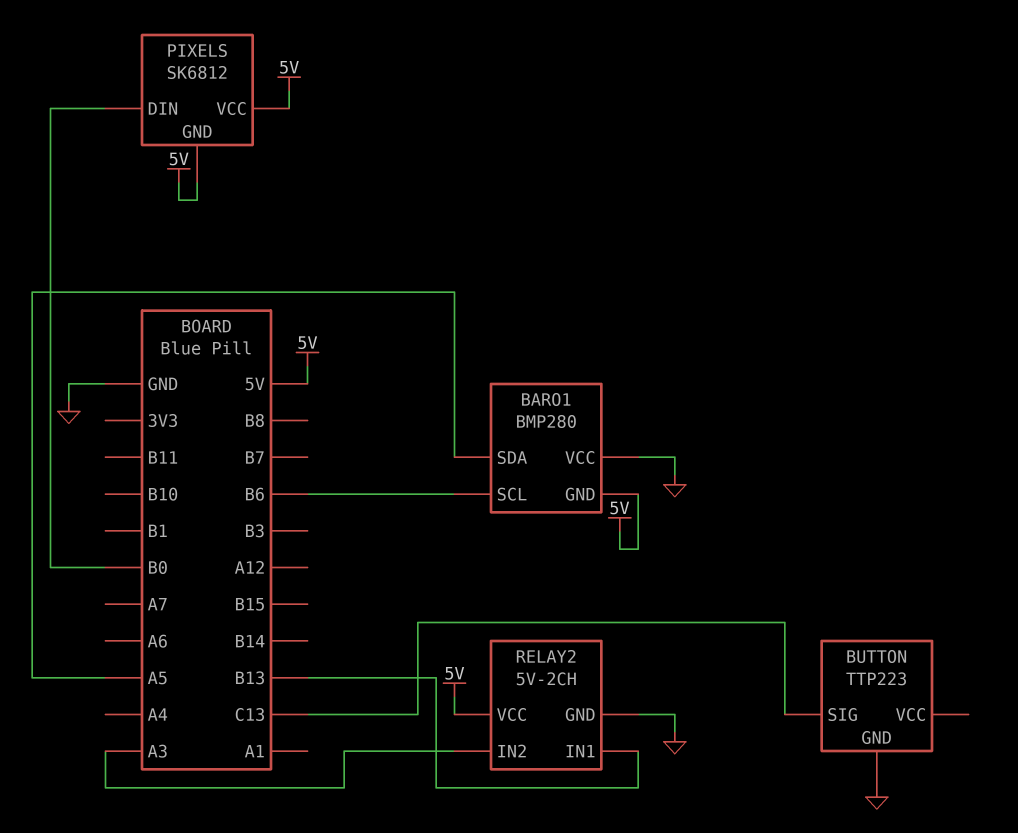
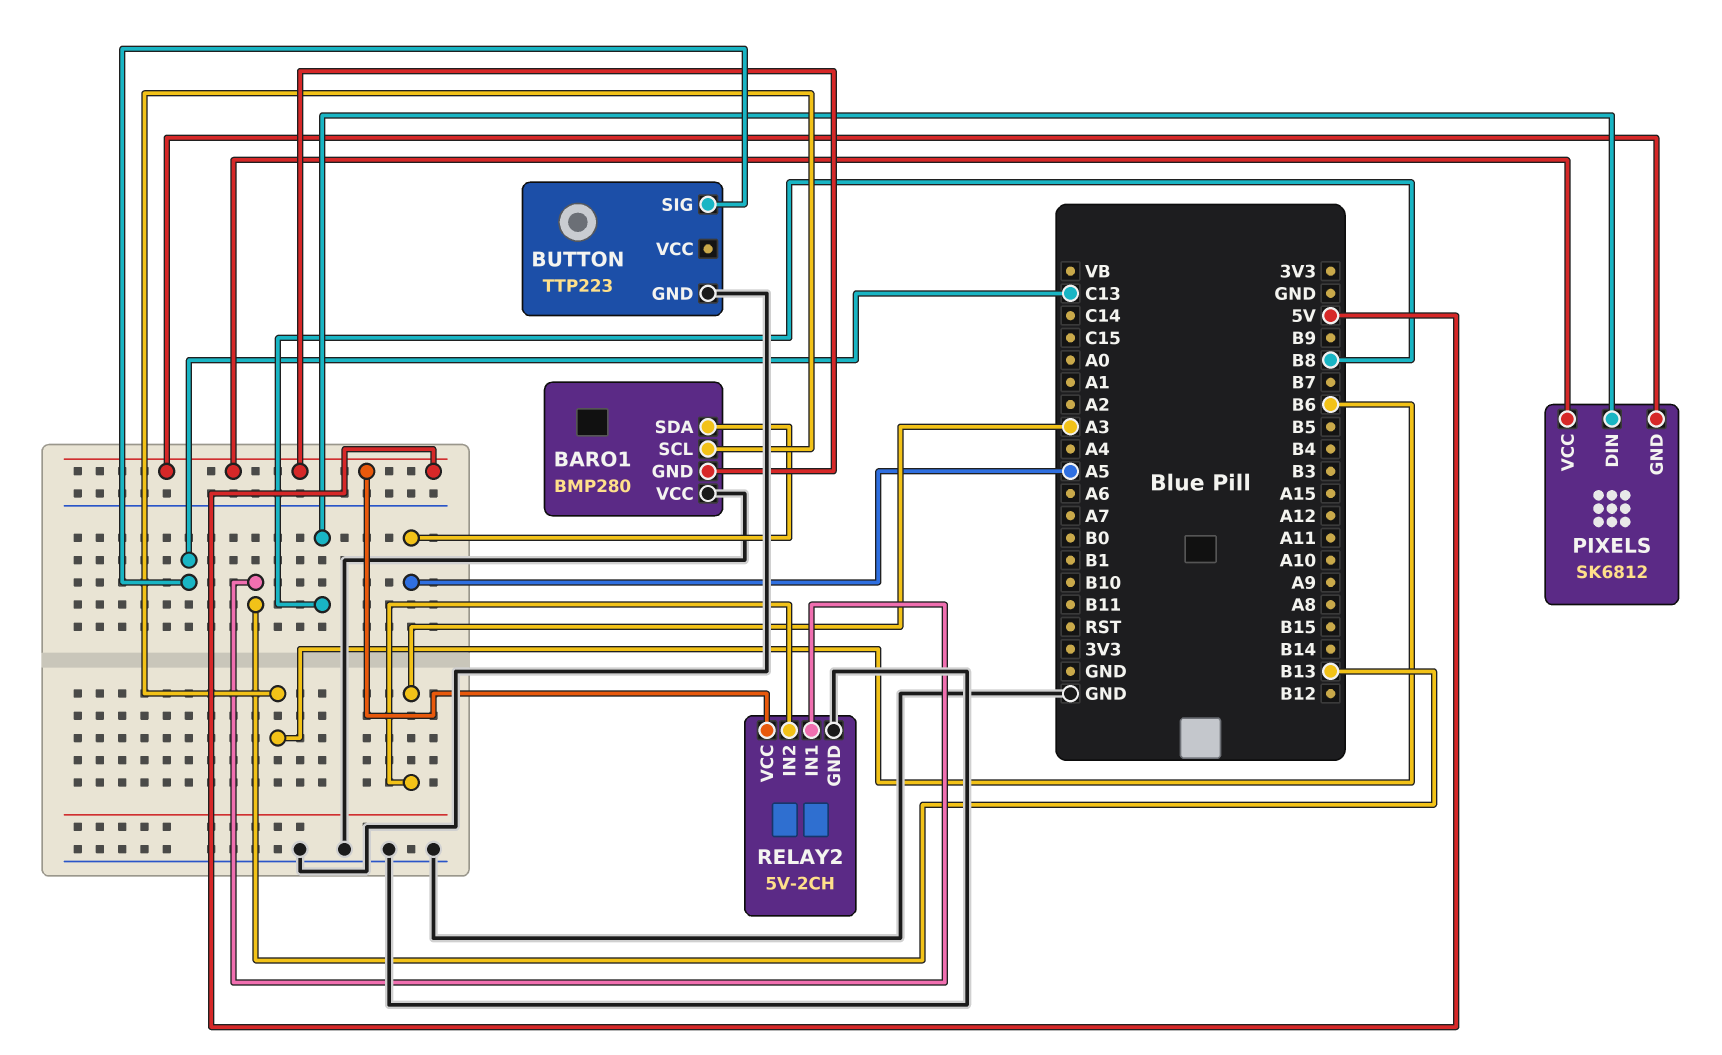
PIXELS pin DIN: B0 -> B8

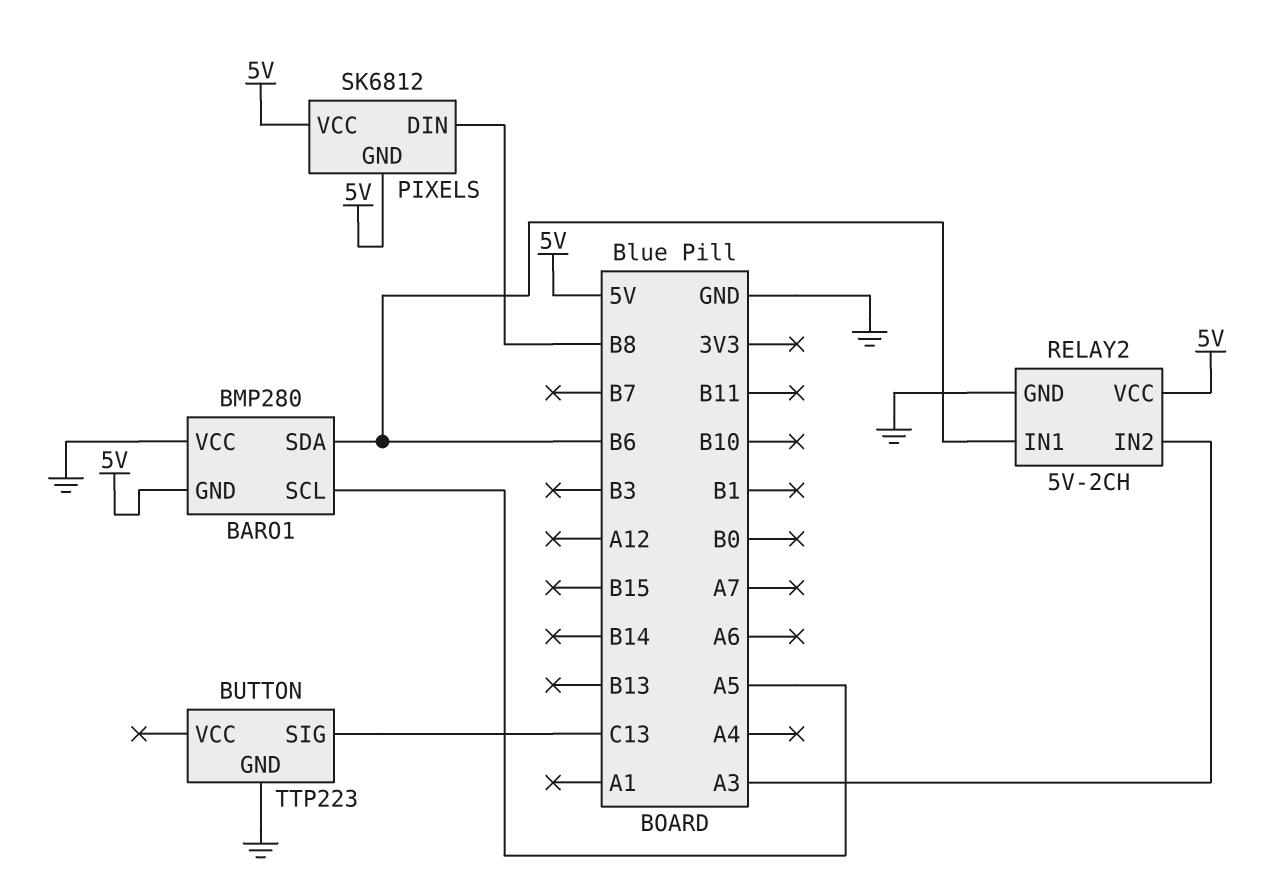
BARO1 pin SCL: B6 -> A5
BARO1 pin SDA: A5 -> B6
RELAY2 pin IN1: B13 -> B6

